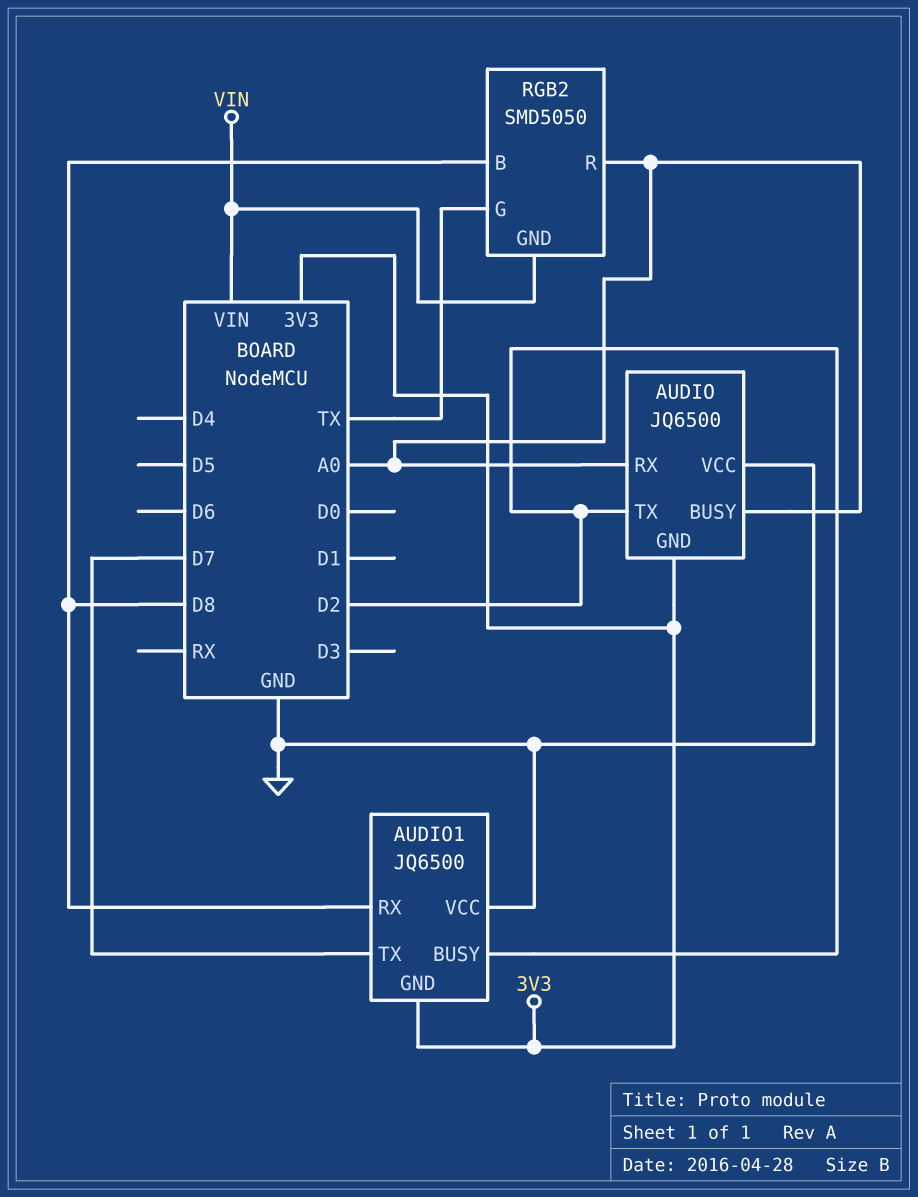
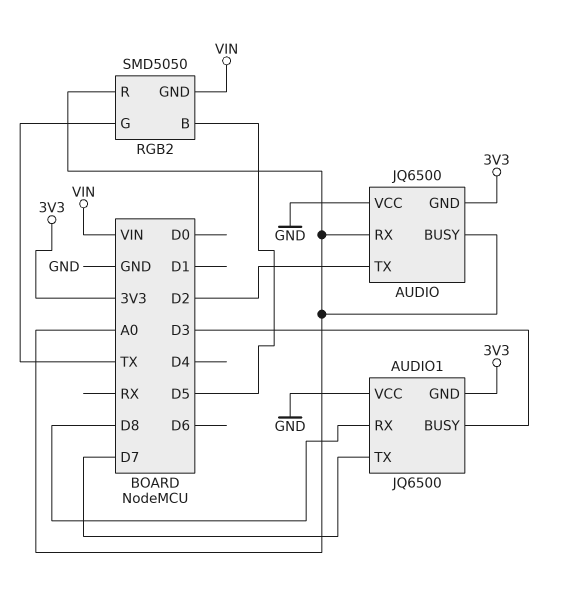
AUDIO1 pin BUSY: D2 -> D3
RGB2 pin B: D8 -> D5

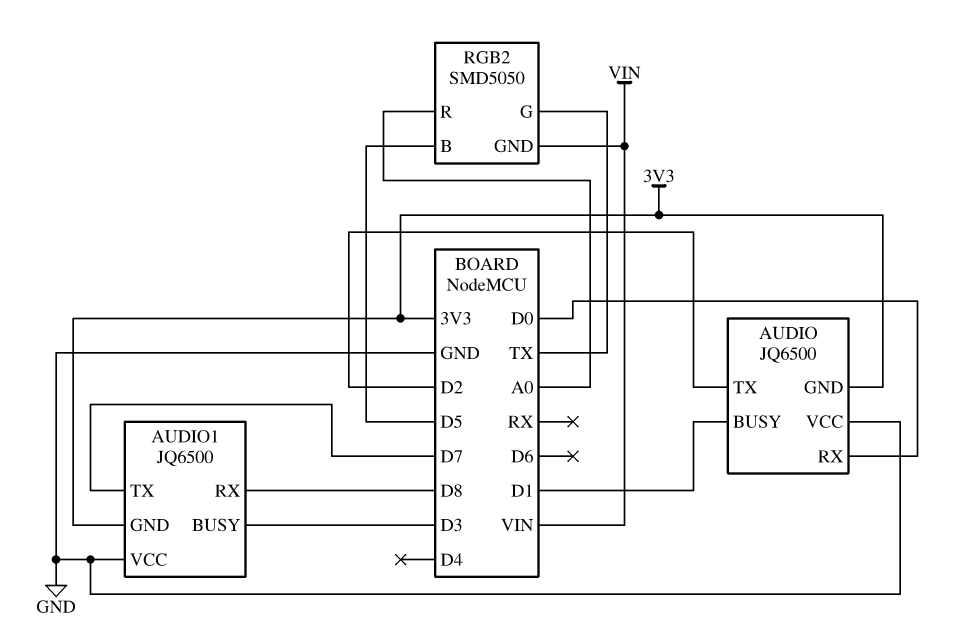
AUDIO pin BUSY: A0 -> D1
AUDIO pin RX: A0 -> D0

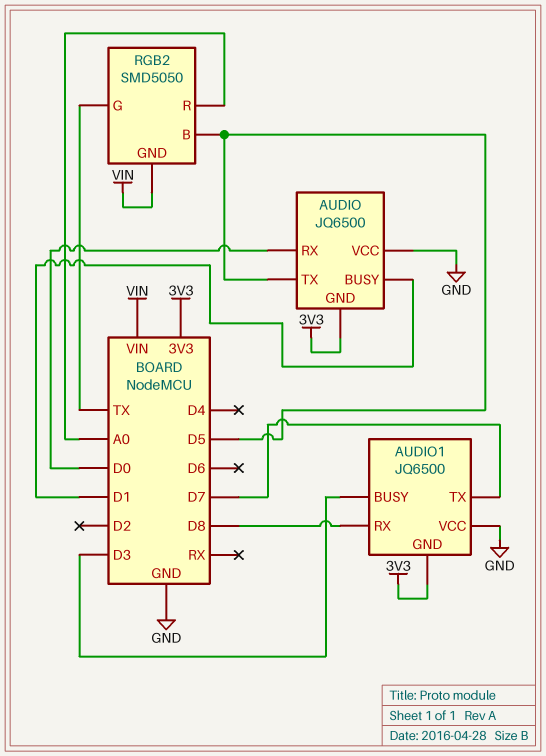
AUDIO pin TX: D2 -> D5

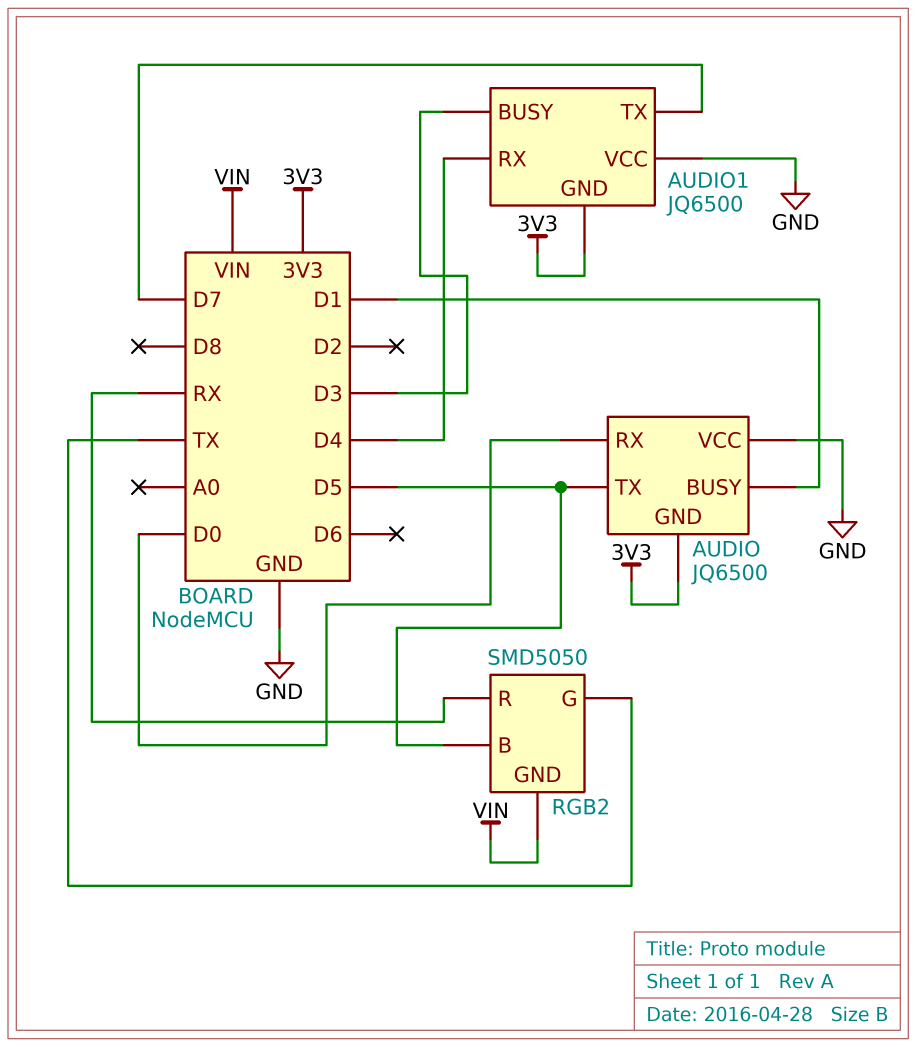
AUDIO1 pin RX: D8 -> D4
RGB2 pin R: A0 -> RX

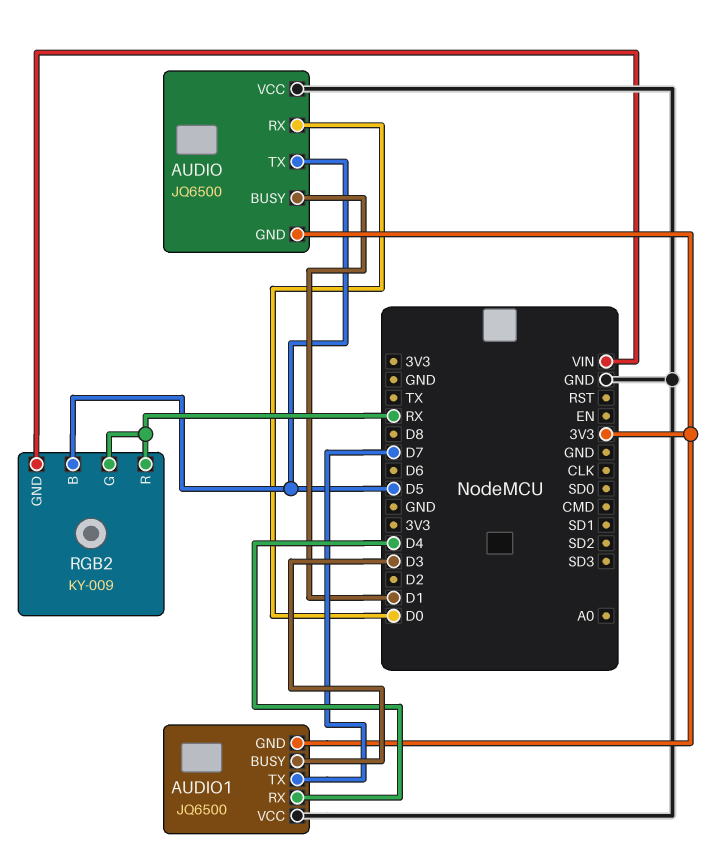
RGB2: SMD5050 -> KY-009
RGB2 pin G: TX -> RX

